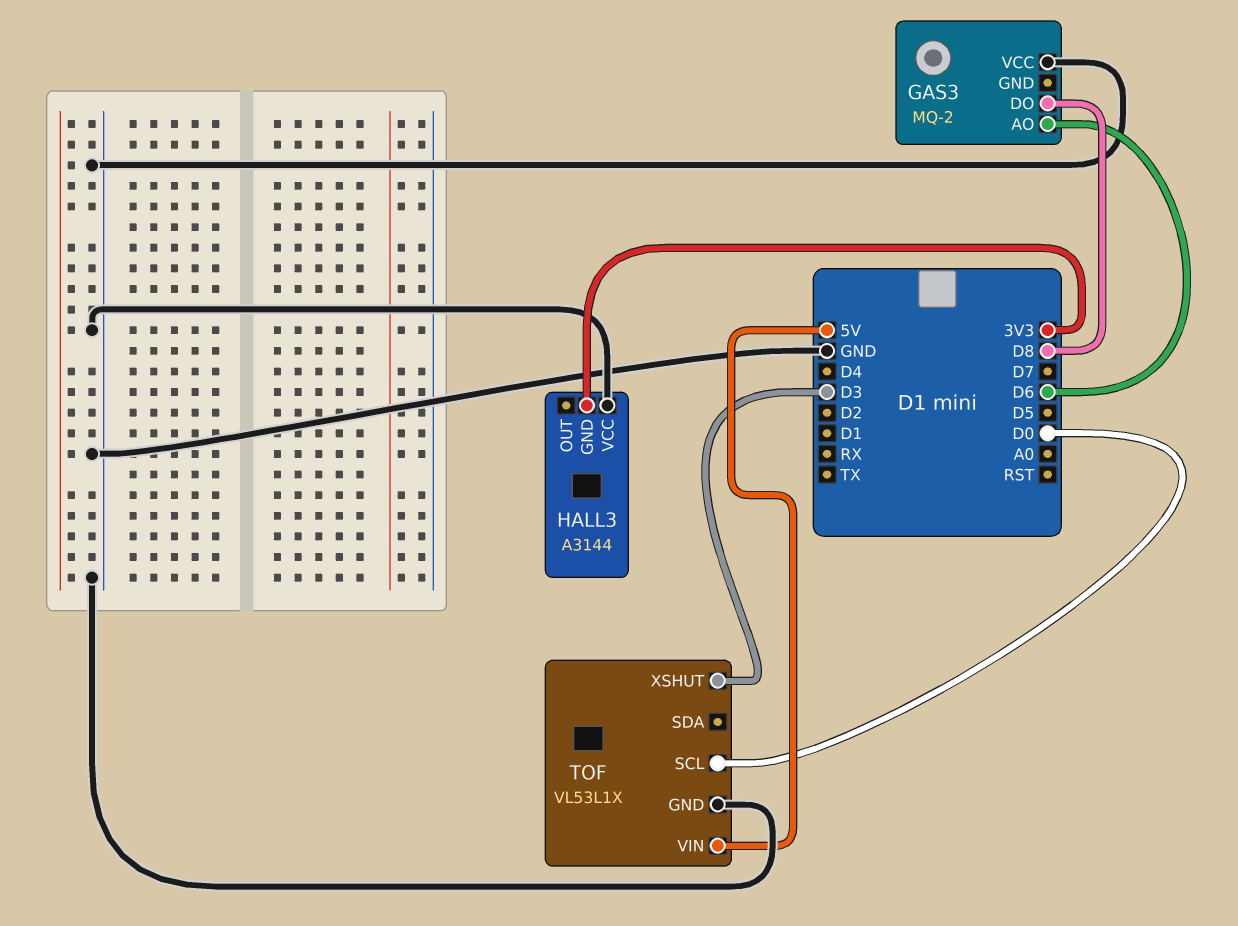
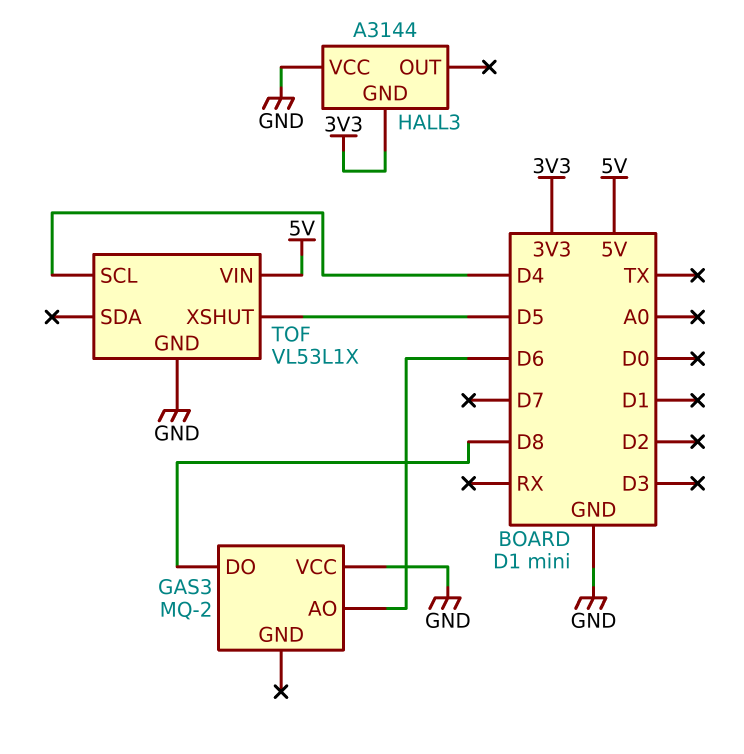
TOF pin SCL: D0 -> D4
TOF pin XSHUT: D3 -> D5

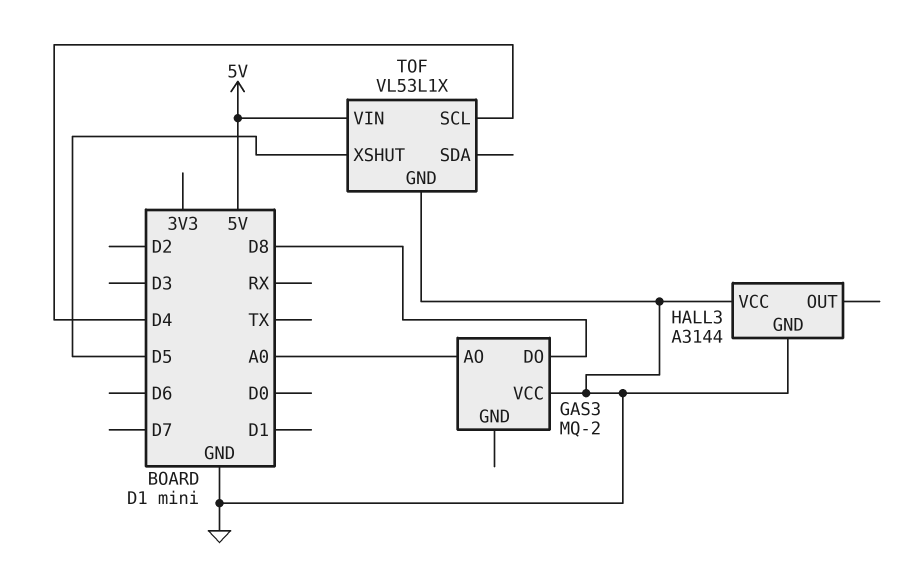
GAS3 pin AO: D6 -> A0
HALL3 pin GND: 3V3 -> GND

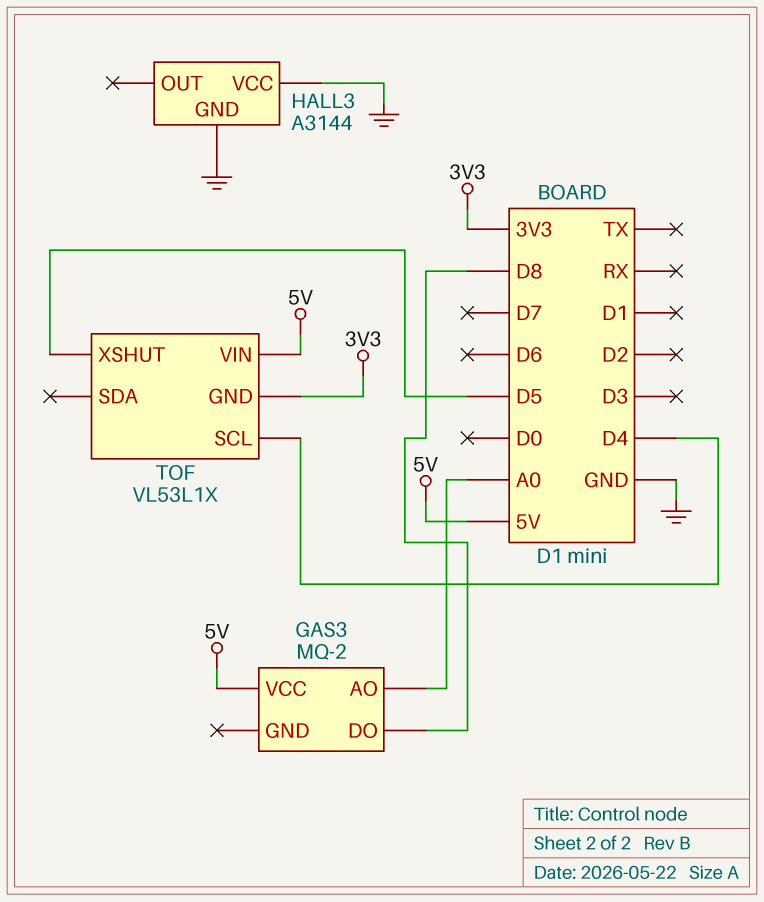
GAS3 pin VCC: GND -> 5V
TOF pin GND: GND -> 3V3

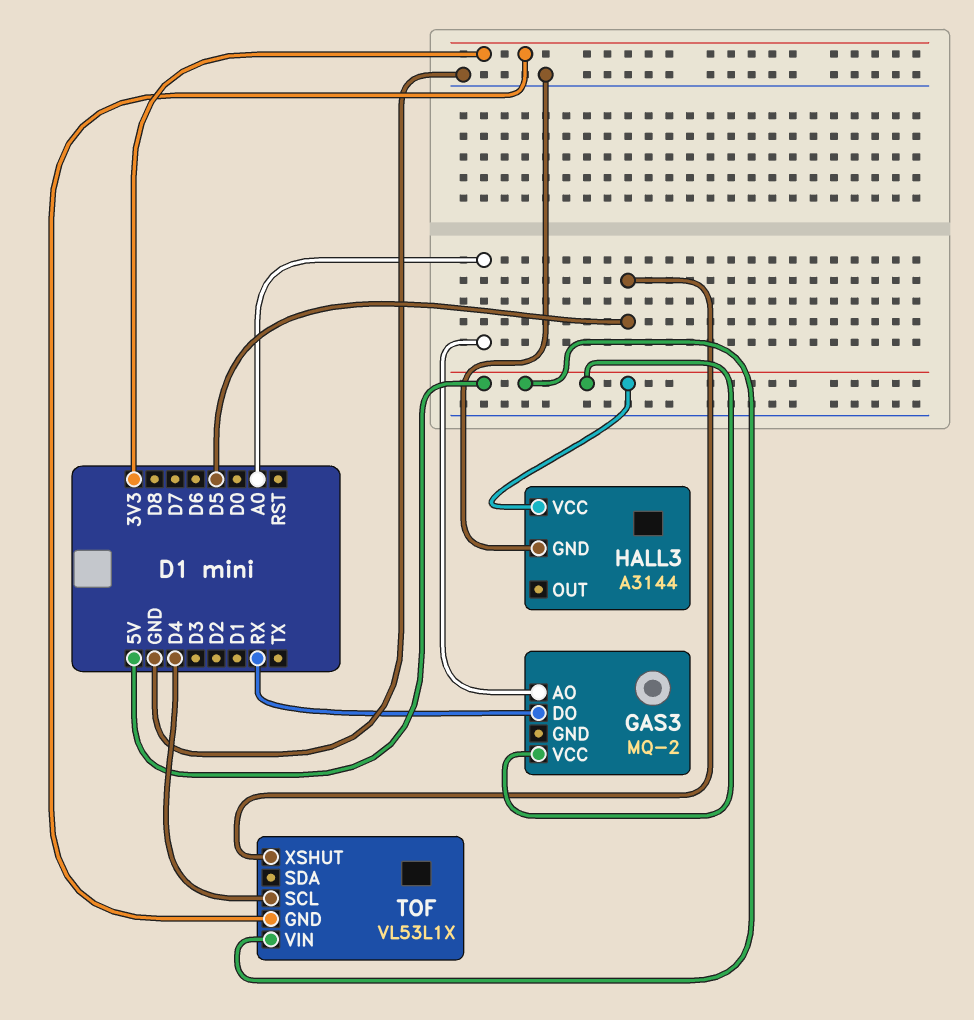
GAS3 pin DO: D8 -> RX
HALL3 pin VCC: GND -> 5V

